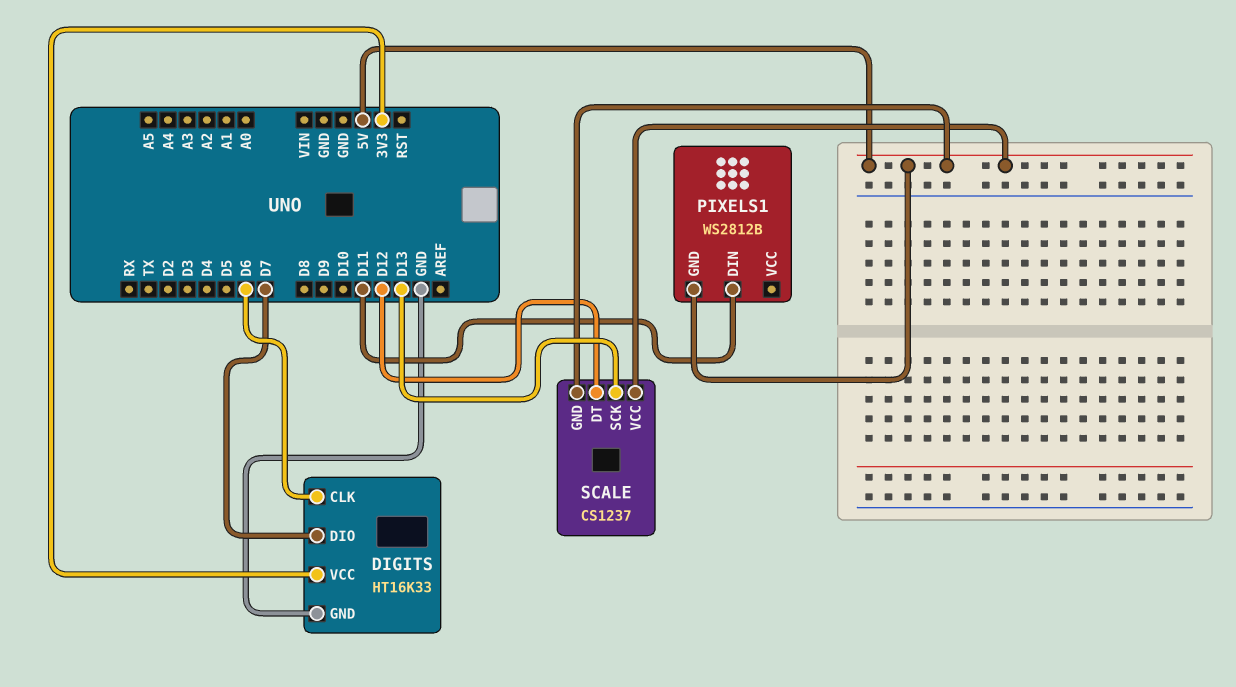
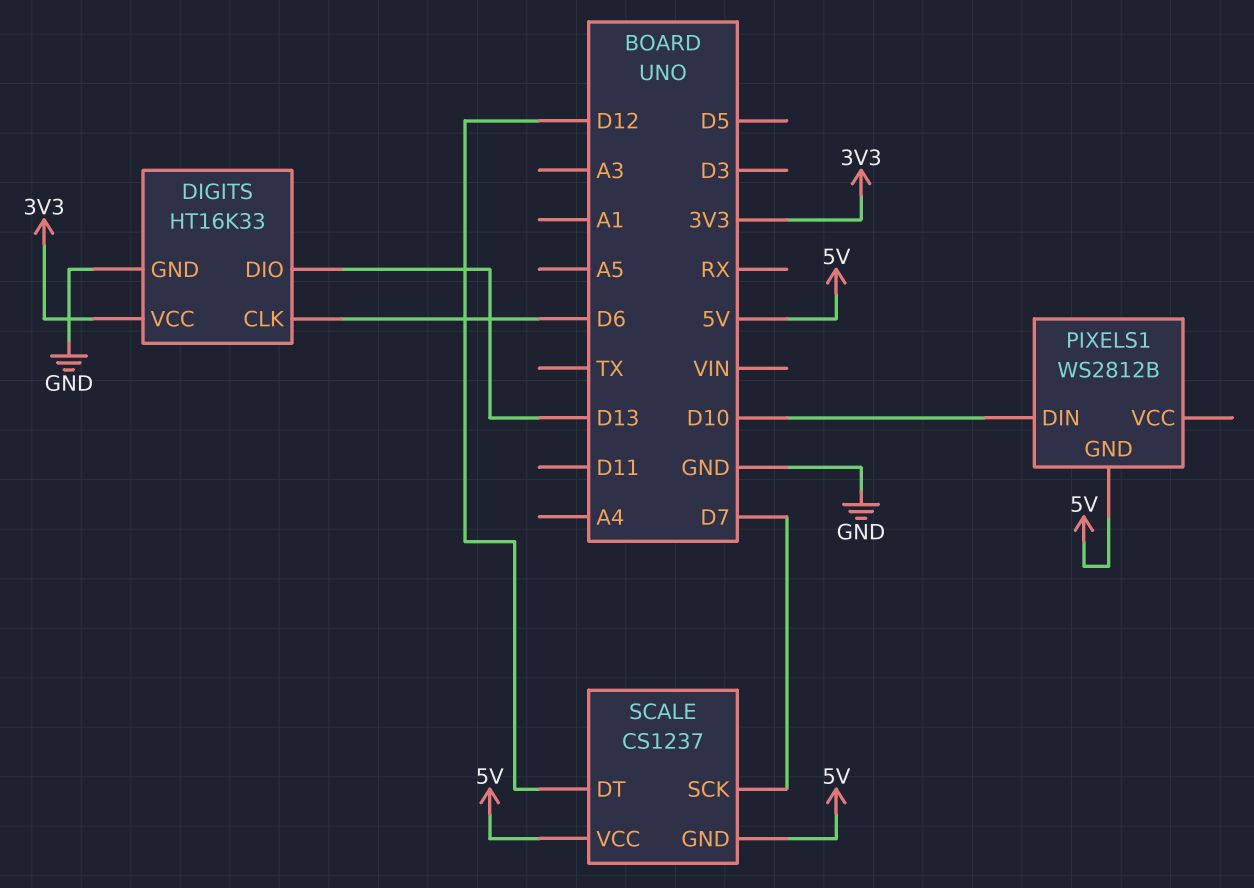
DIGITS pin DIO: D7 -> D13
PIXELS1 pin DIN: D11 -> D10
SCALE pin SCK: D13 -> D7

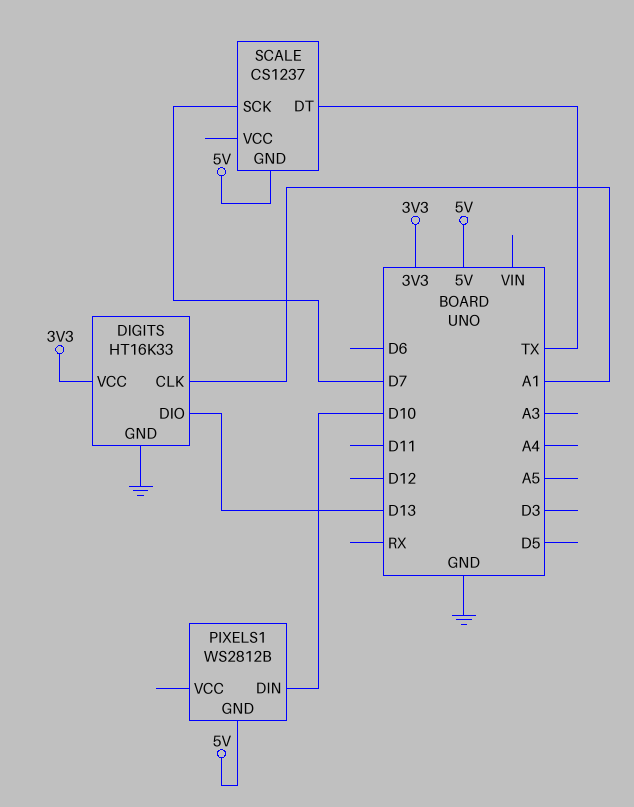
DIGITS pin CLK: D6 -> A1
SCALE pin DT: D12 -> TX
SCALE pin VCC: 5V -> none

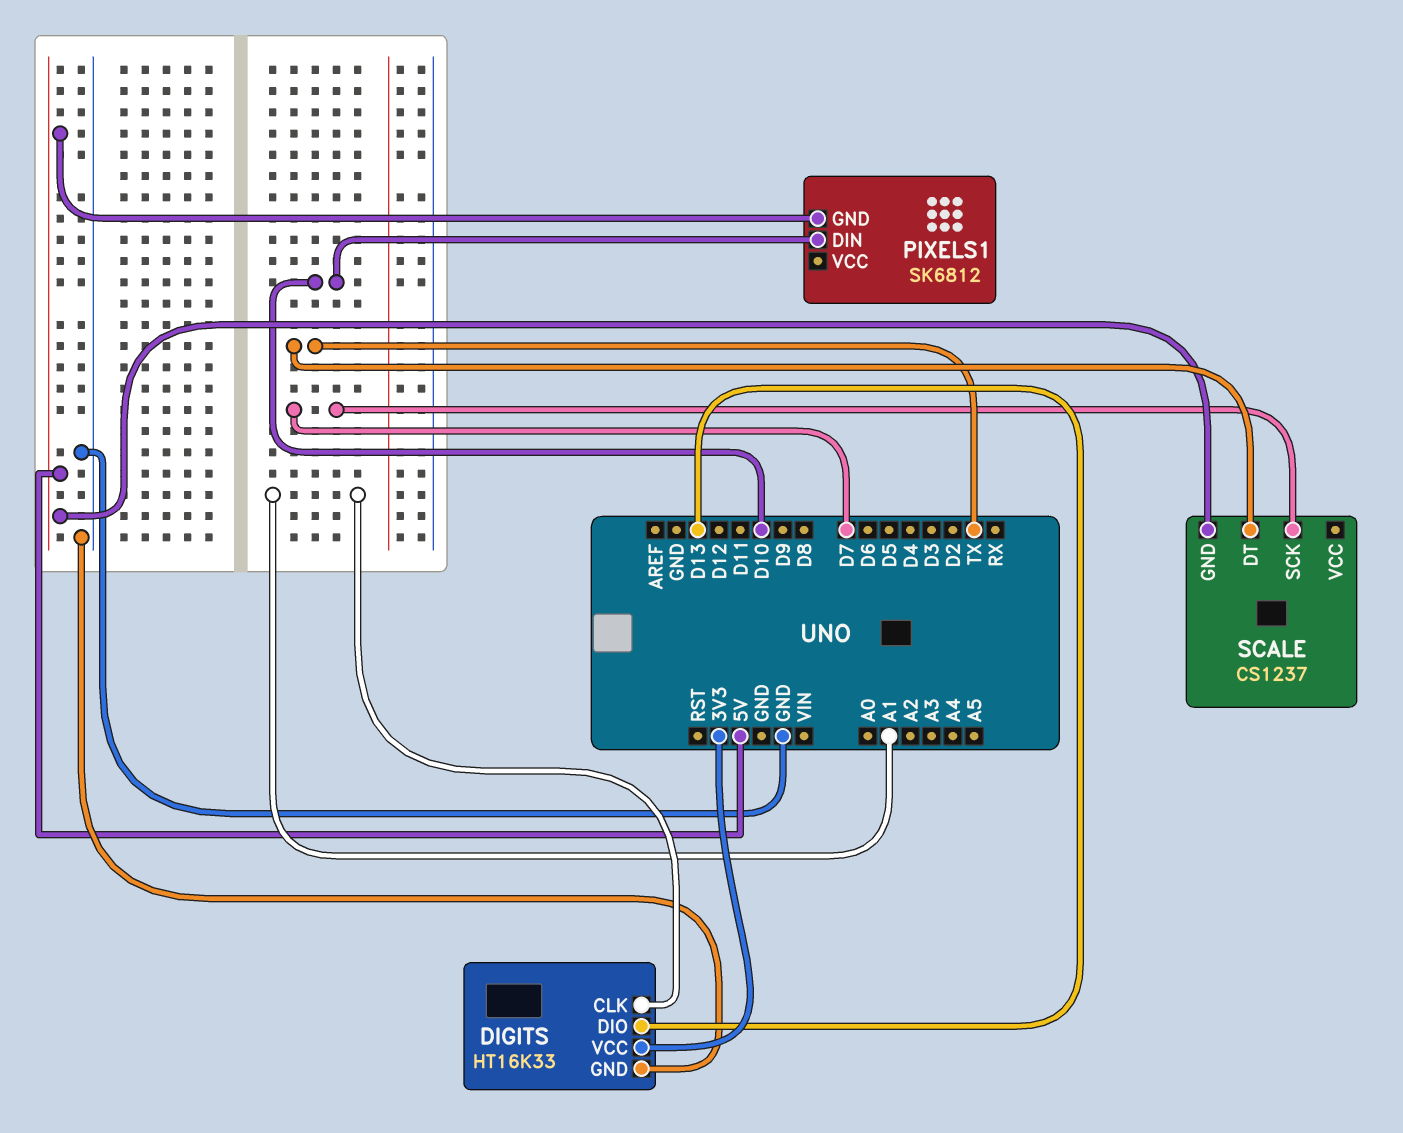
PIXELS1: WS2812B -> SK6812

